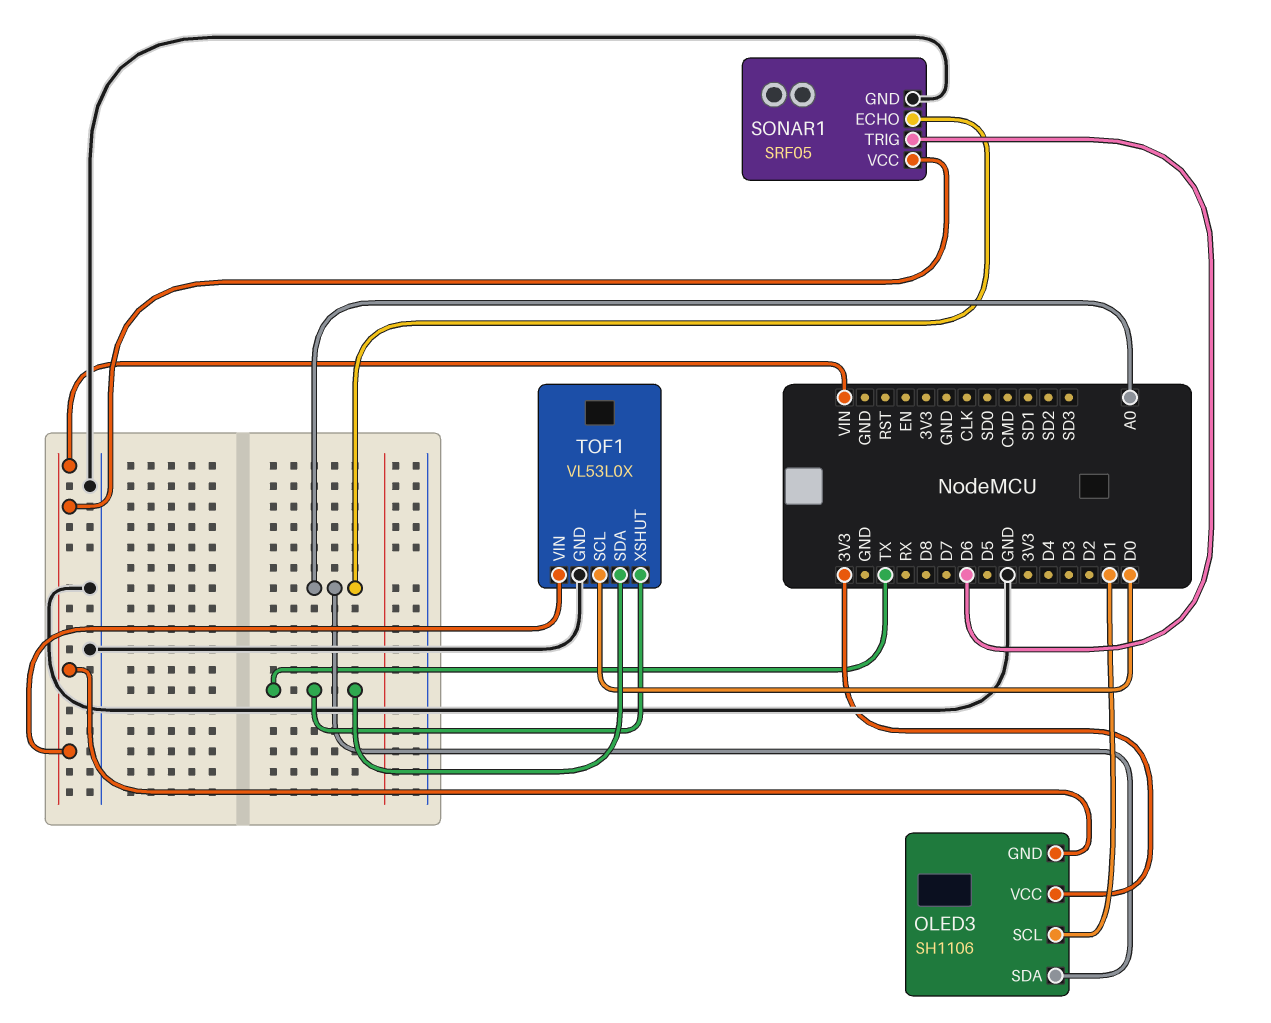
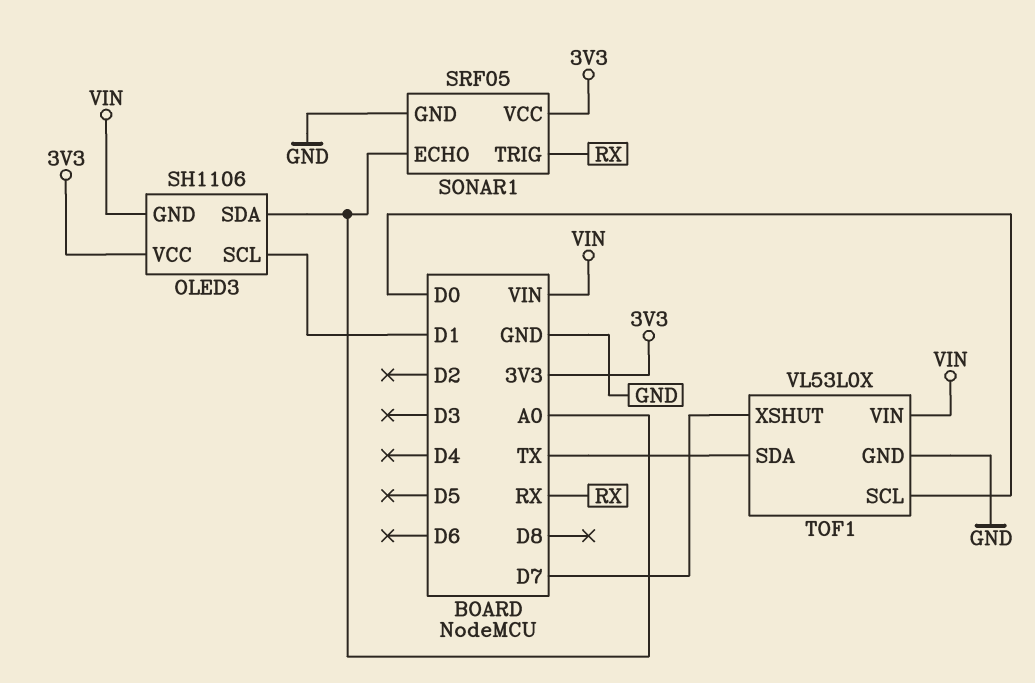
SONAR1 pin TRIG: D6 -> RX
SONAR1 pin VCC: VIN -> 3V3
TOF1 pin XSHUT: TX -> D7

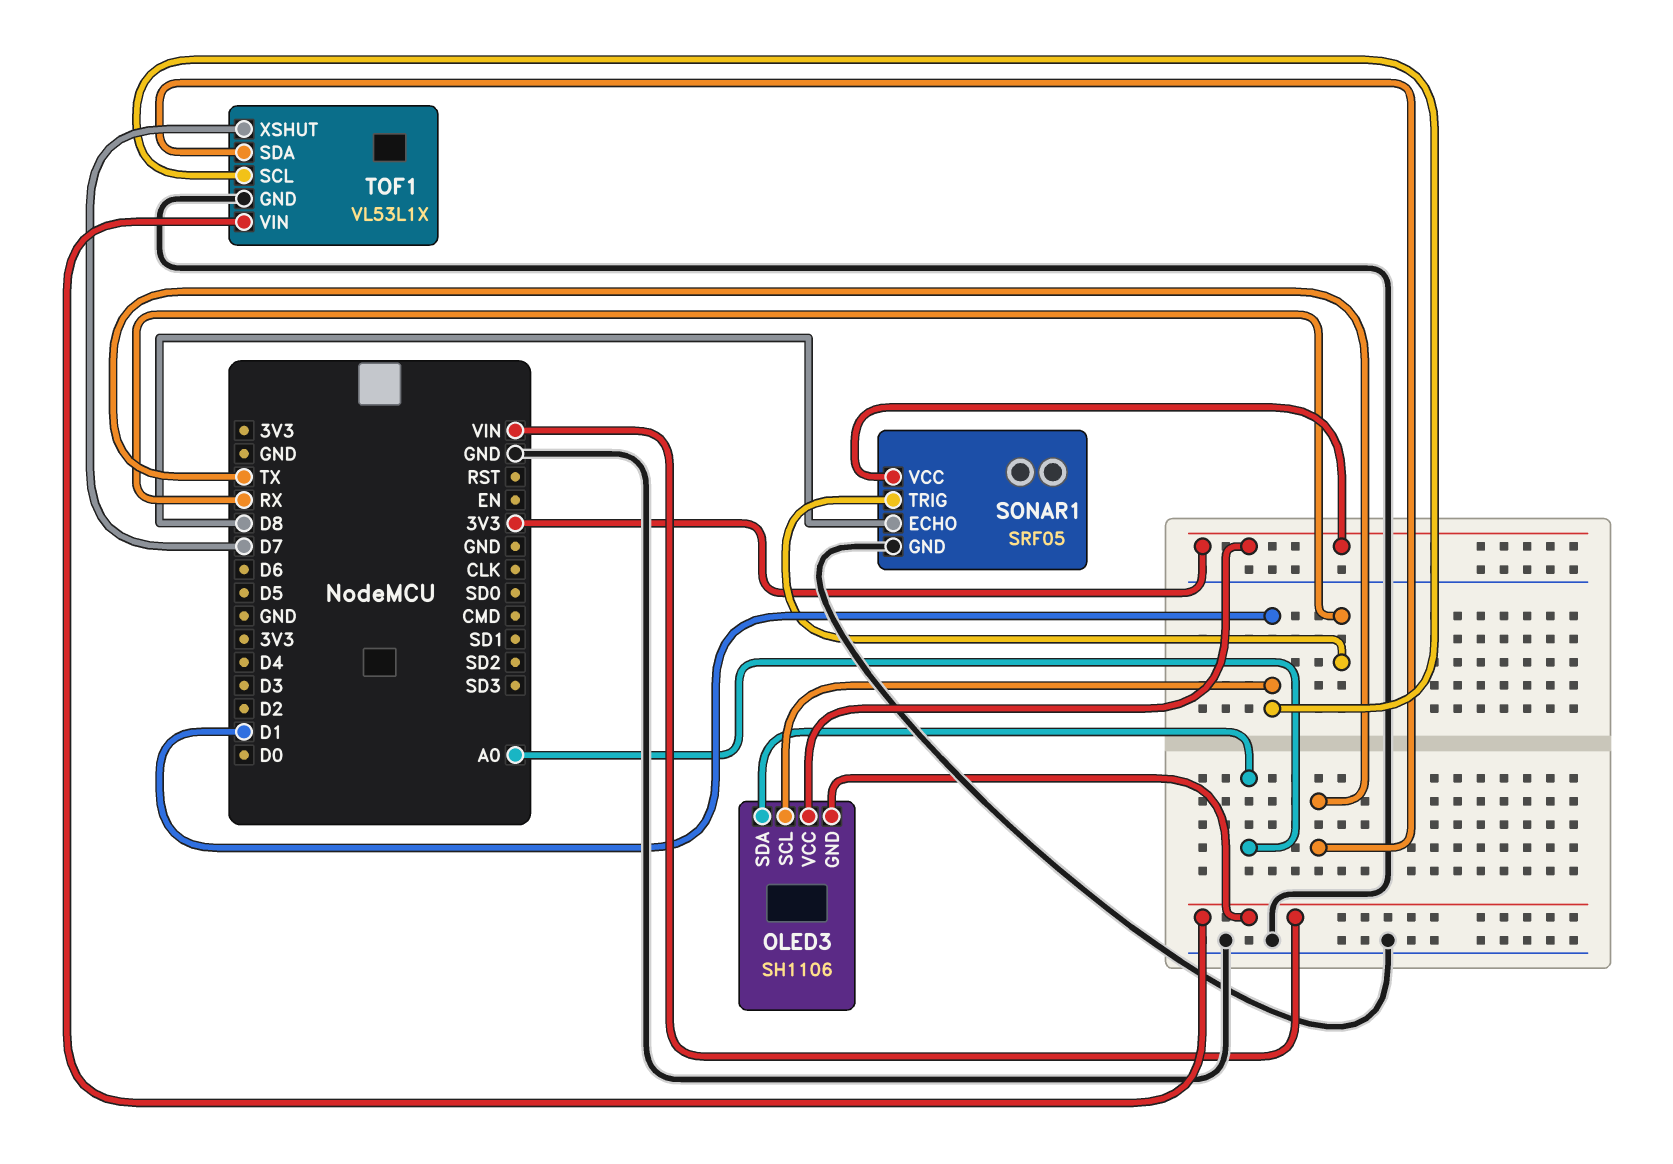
SONAR1 pin ECHO: A0 -> D8
TOF1: VL53L0X -> VL53L1X
TOF1 pin SCL: D0 -> D1

